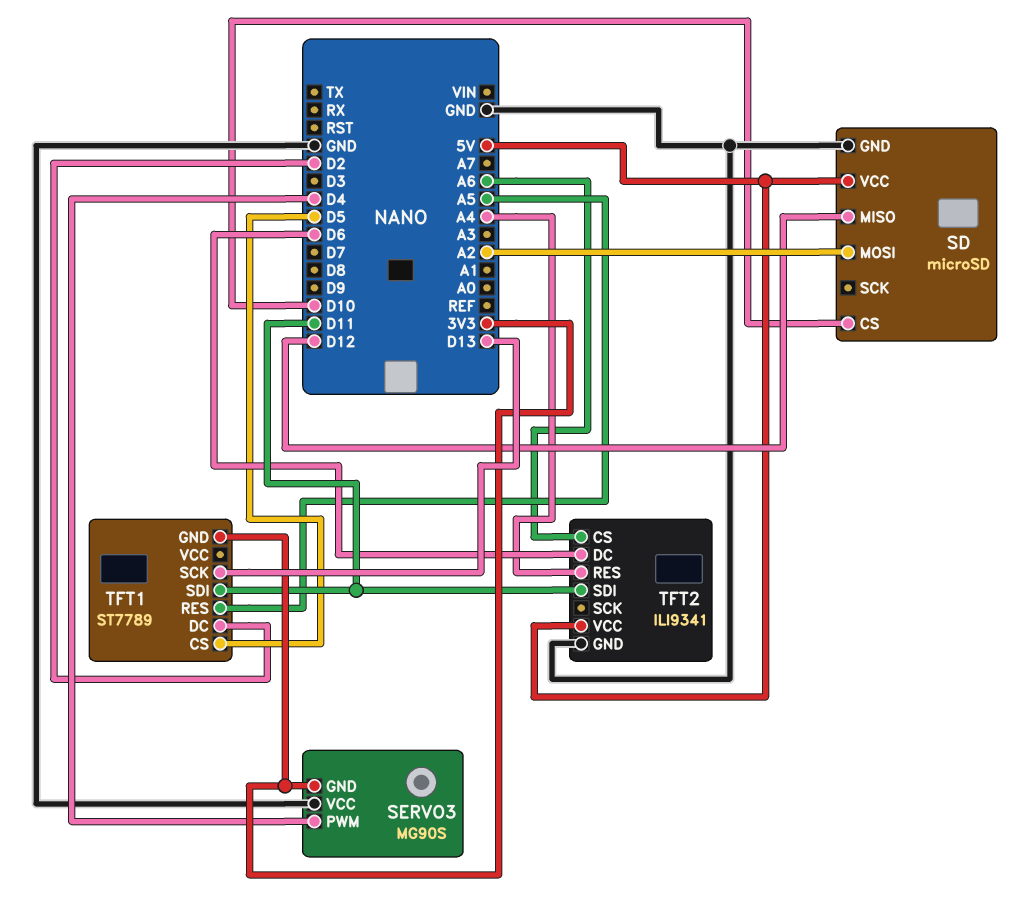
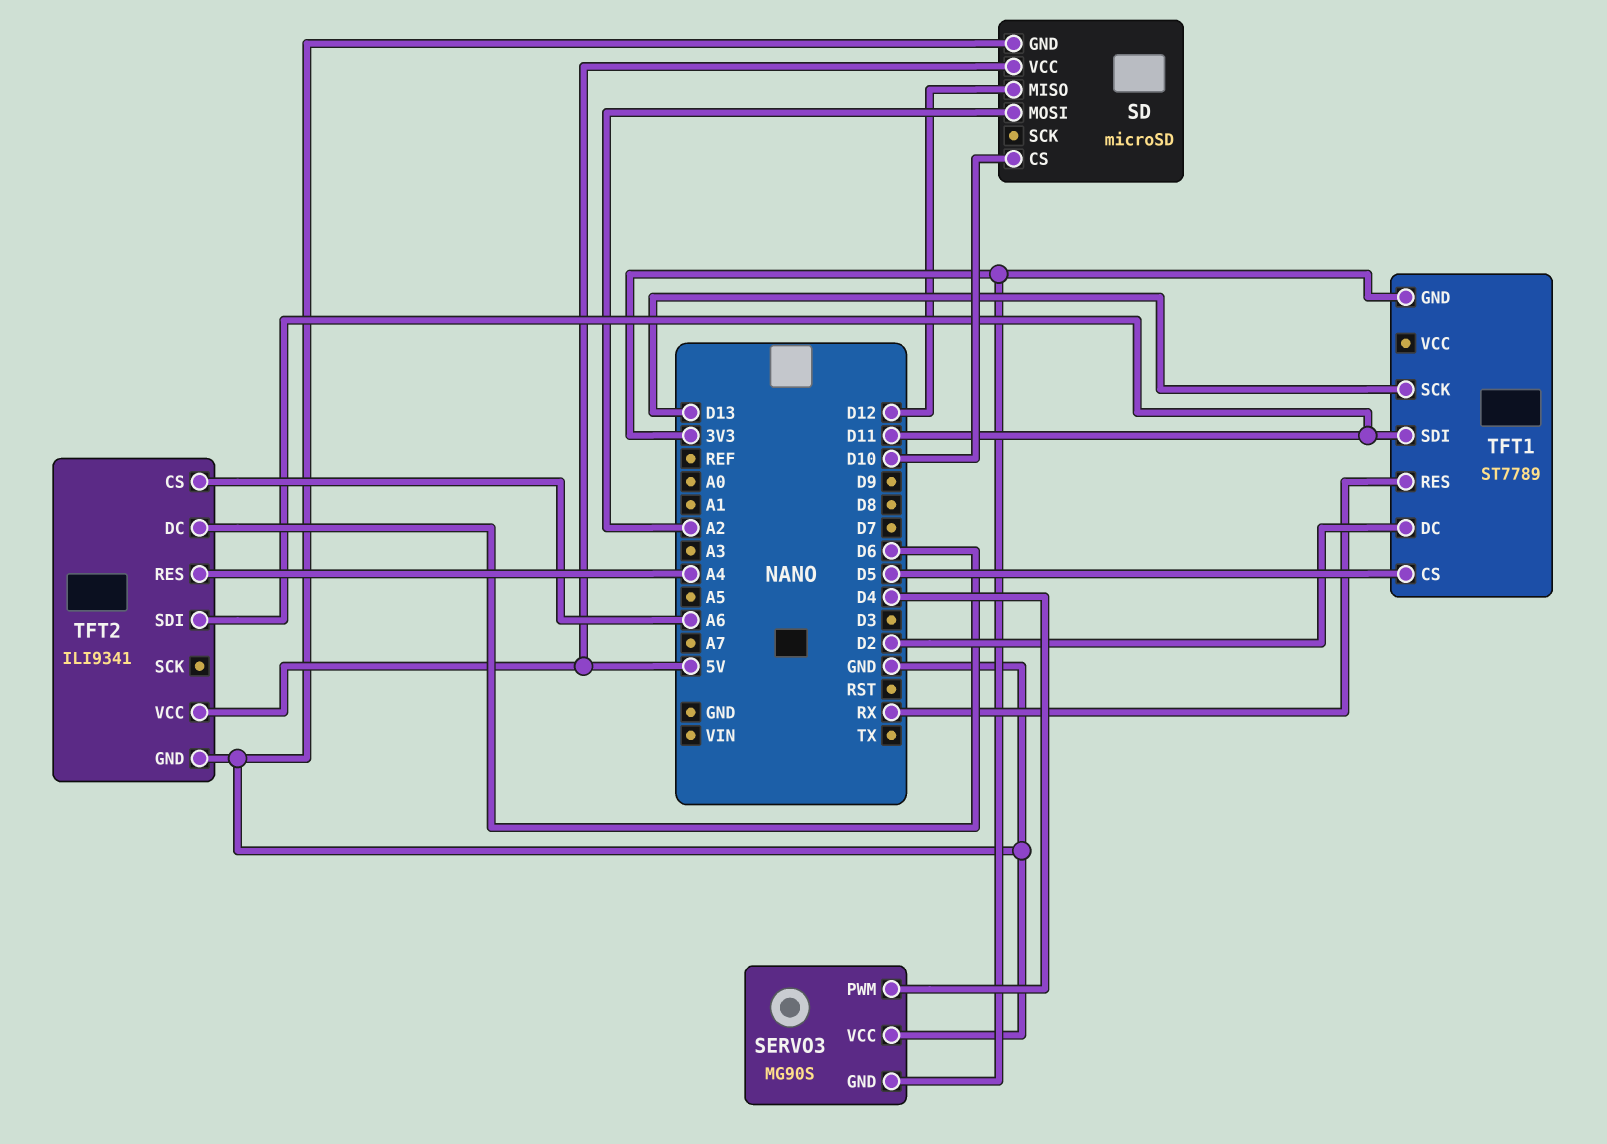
TFT1 pin RES: A5 -> RX

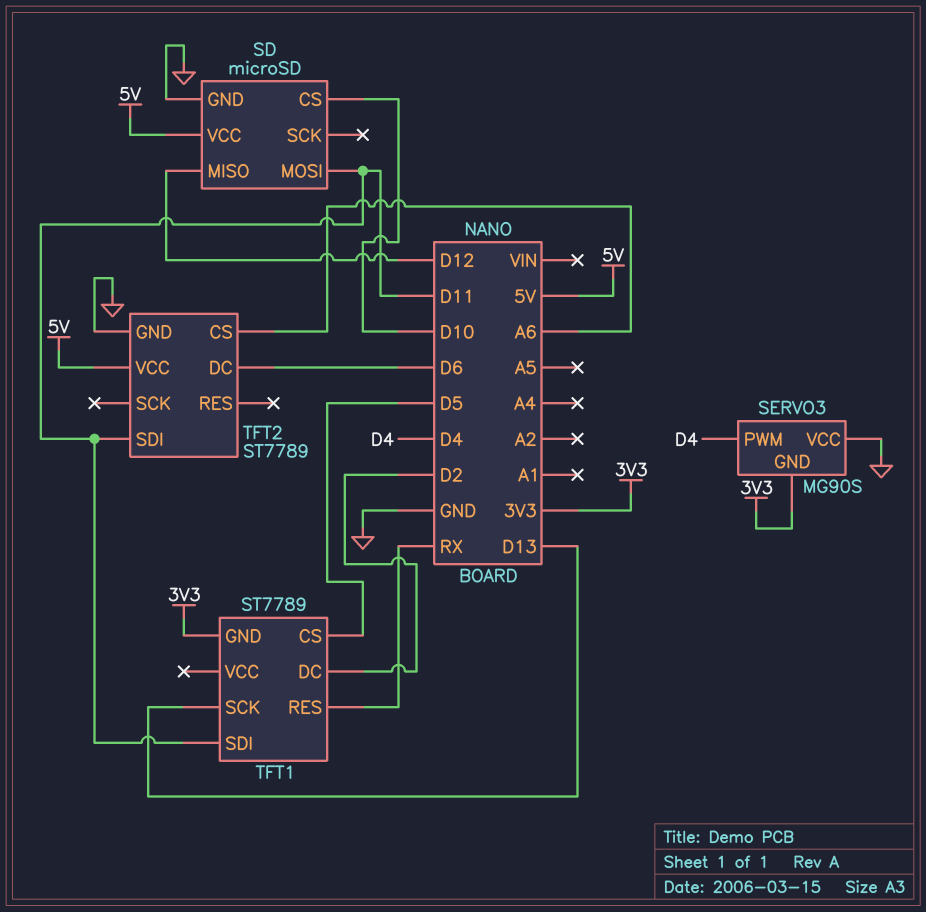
SD pin MOSI: A2 -> D11
TFT2: ILI9341 -> ST7789
TFT2 pin RES: A4 -> none

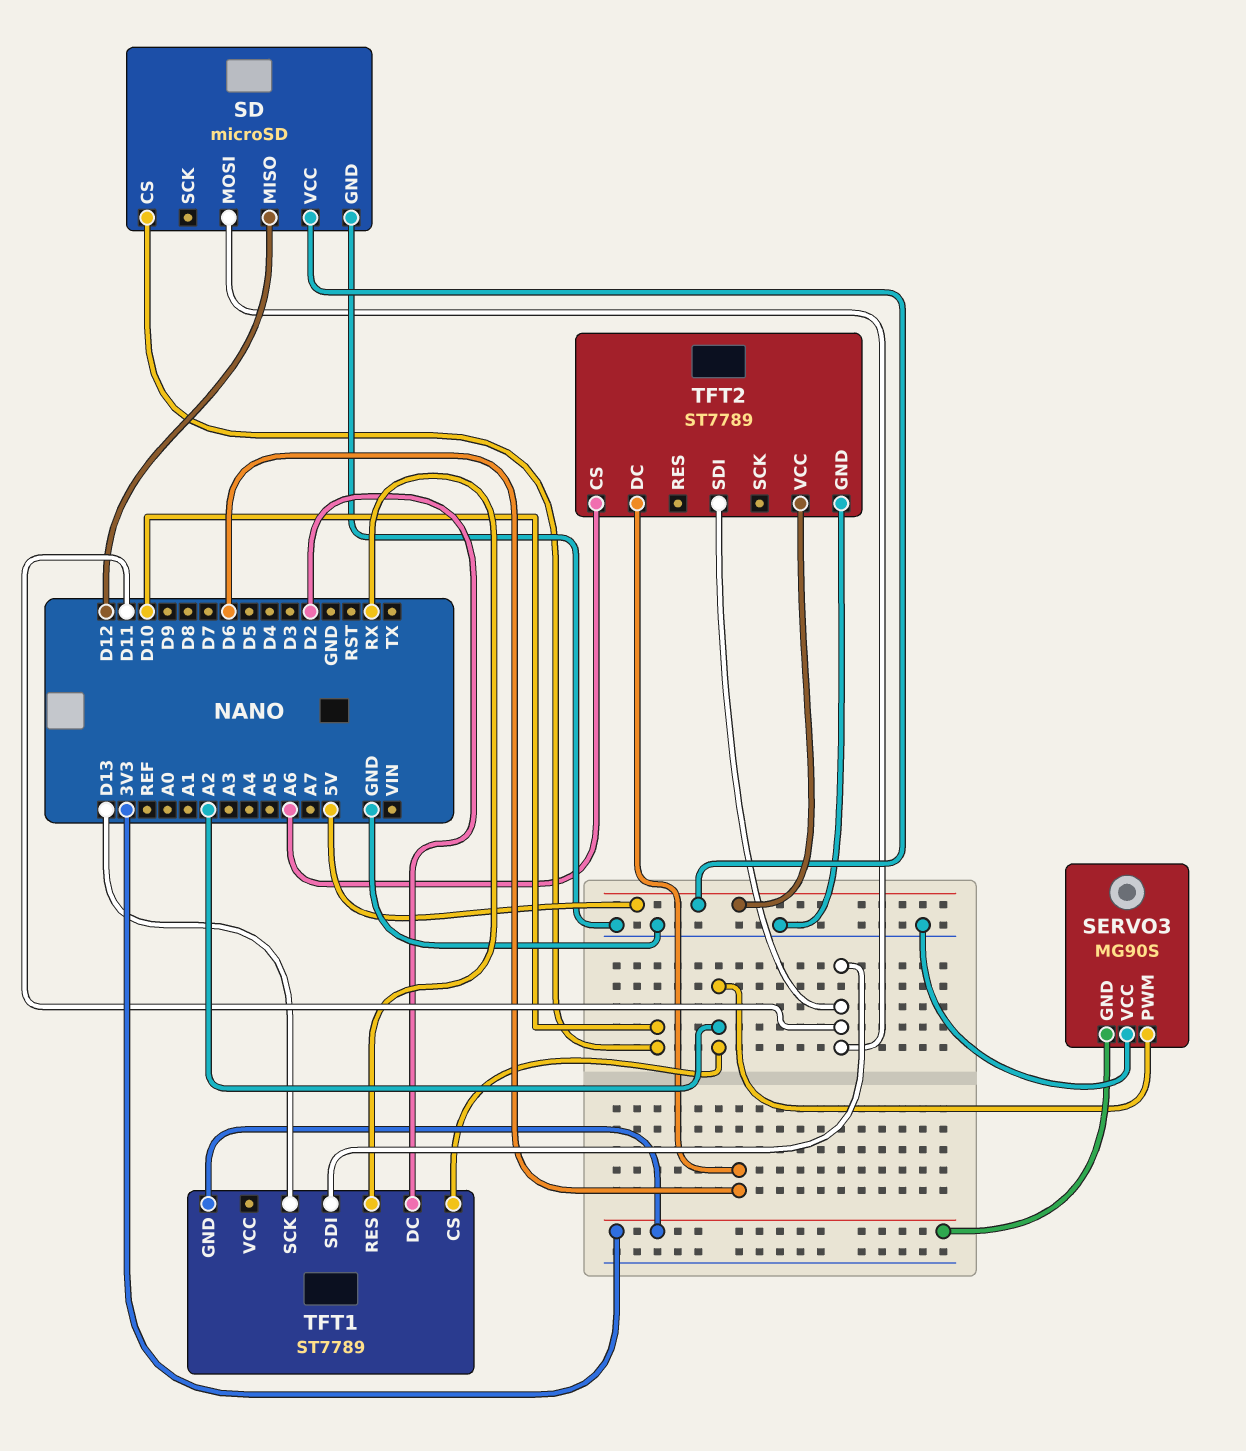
SERVO3 pin PWM: D4 -> A2
TFT1 pin CS: D5 -> A2

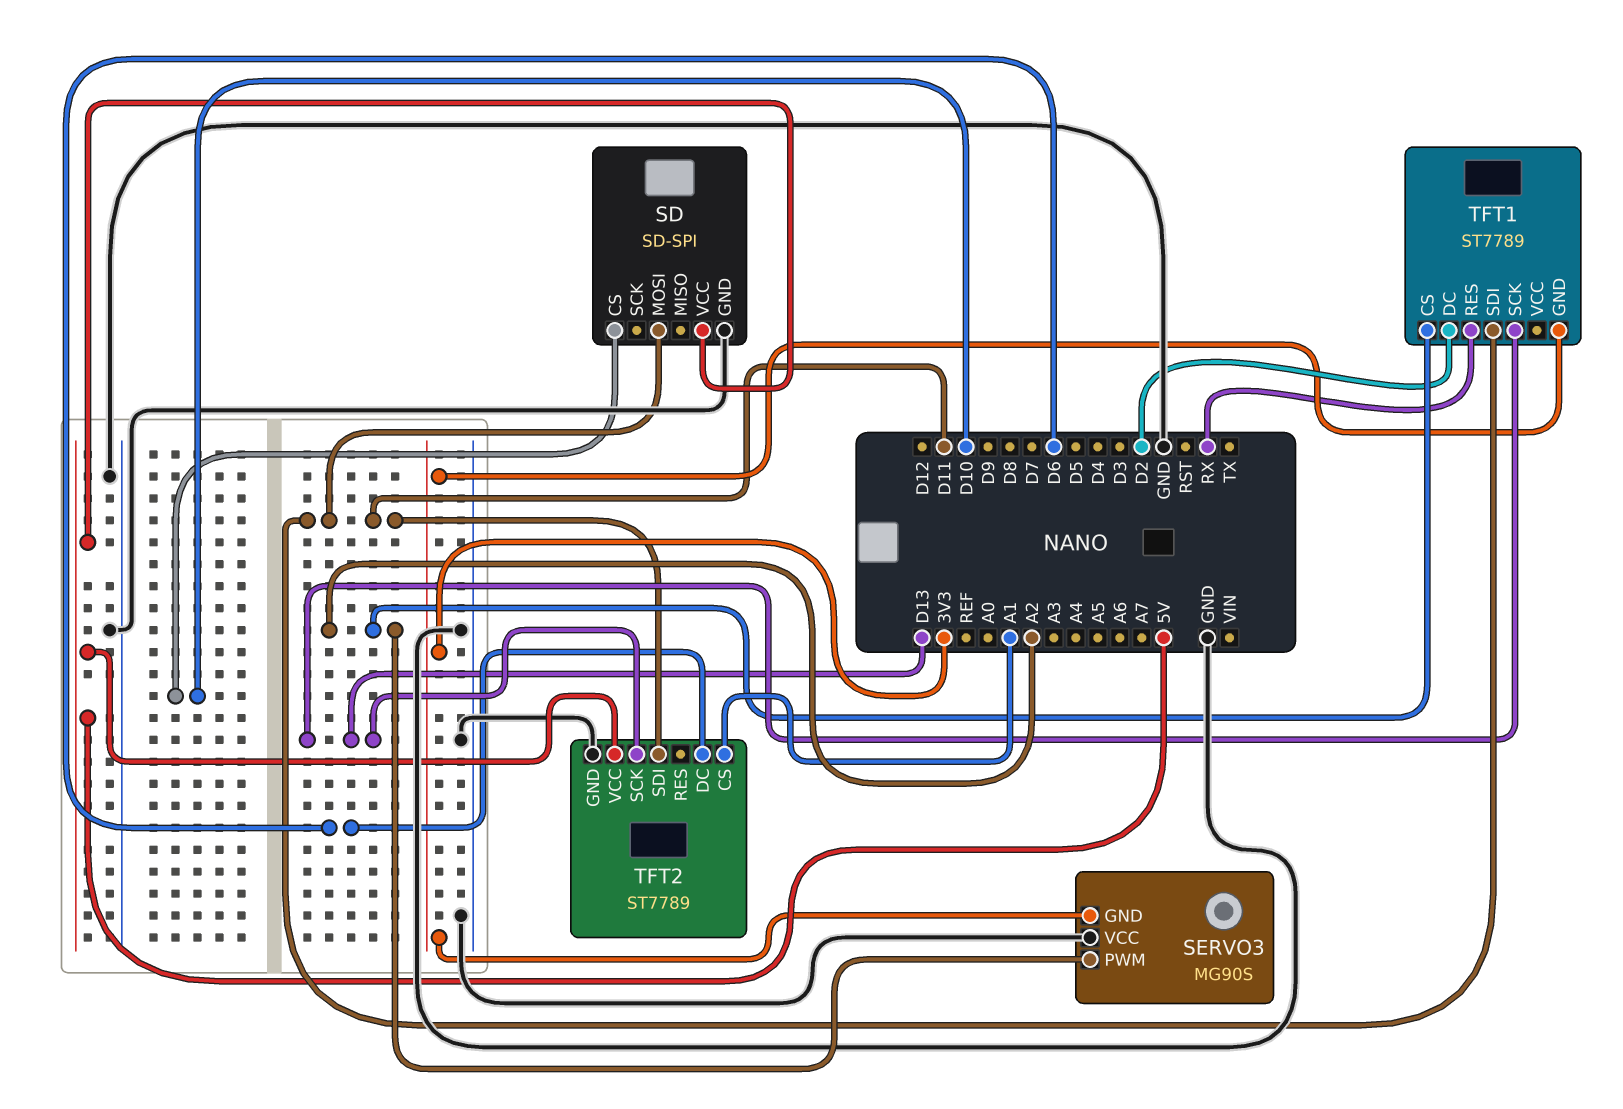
SD: microSD -> SD-SPI
SD pin MISO: D12 -> none
TFT2 pin CS: A6 -> A1
TFT2 pin SCK: none -> D13

